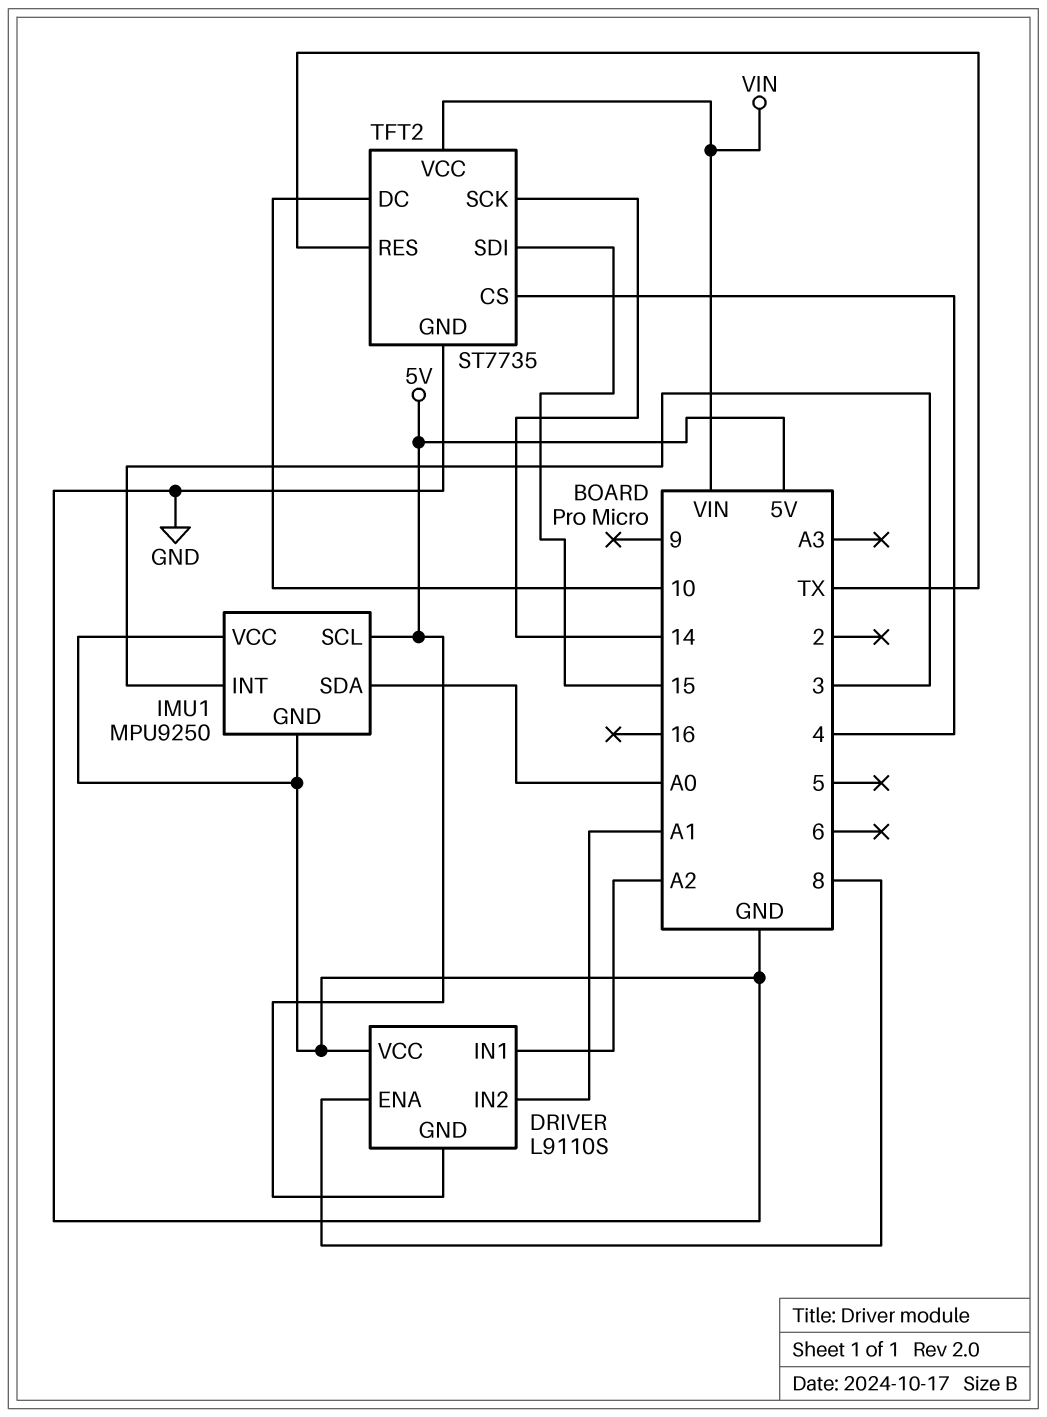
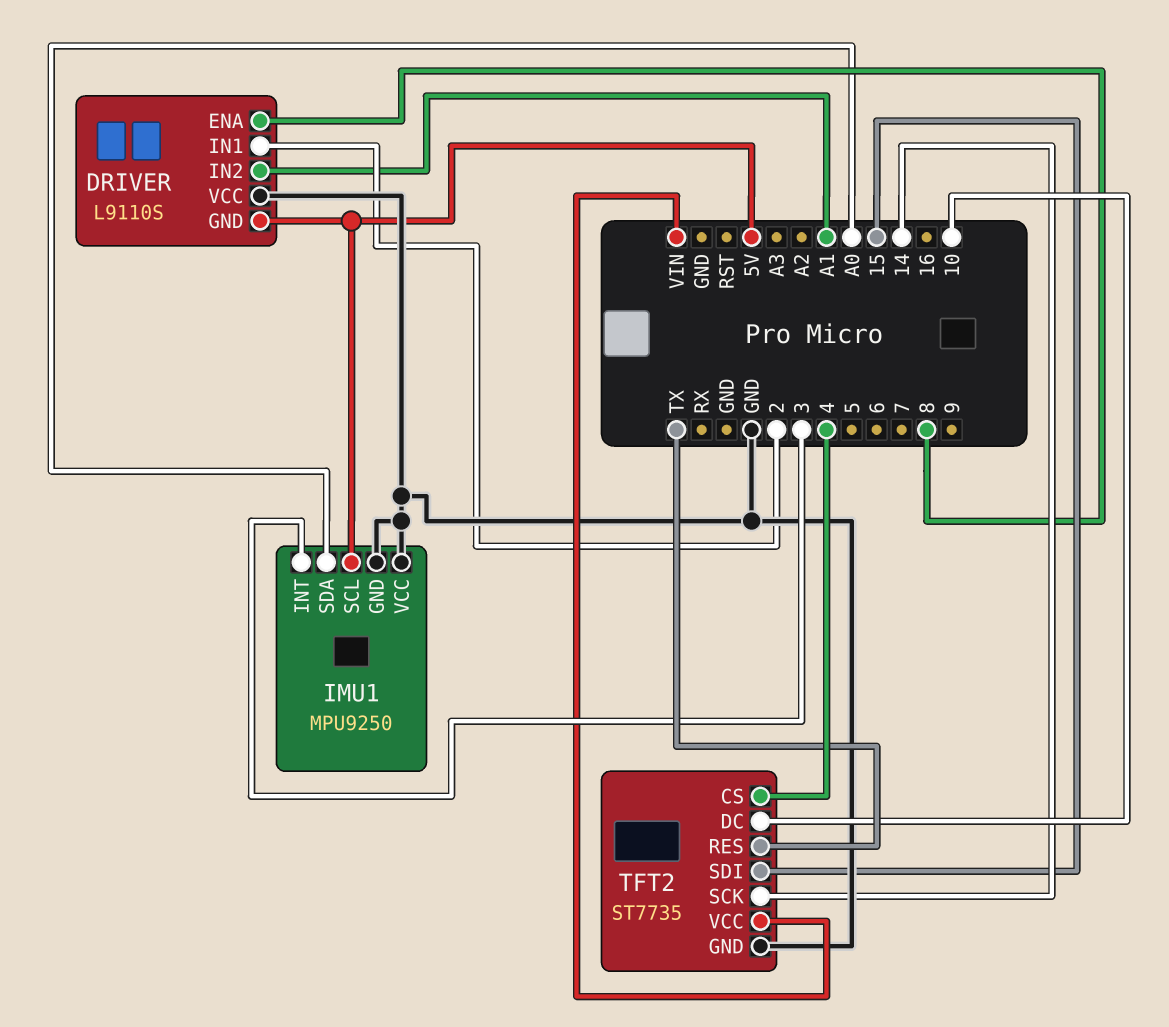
DRIVER pin IN1: A2 -> 2

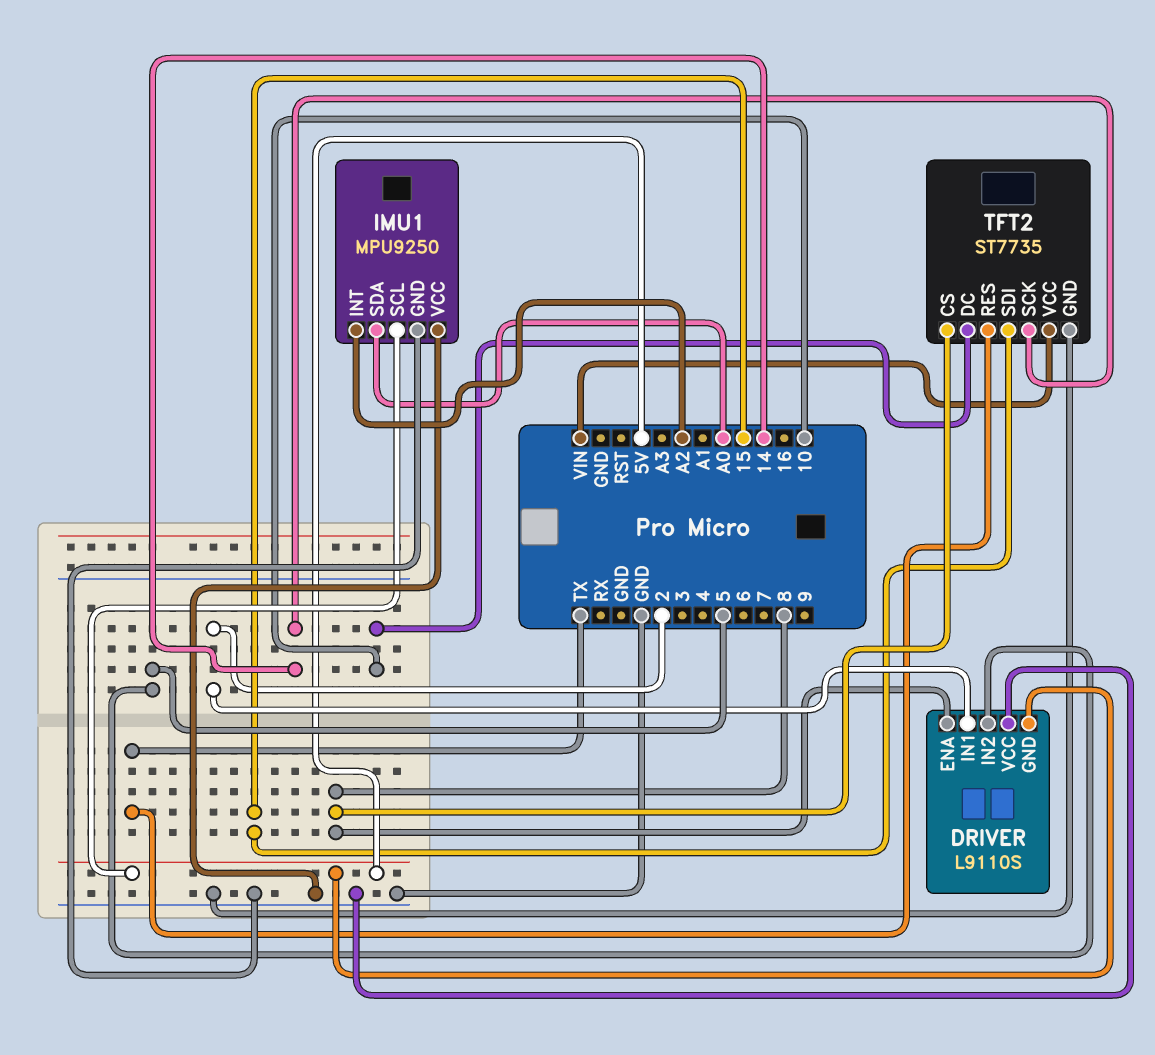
DRIVER pin IN2: A1 -> 5
IMU1 pin INT: 3 -> A2
TFT2 pin CS: 4 -> 8

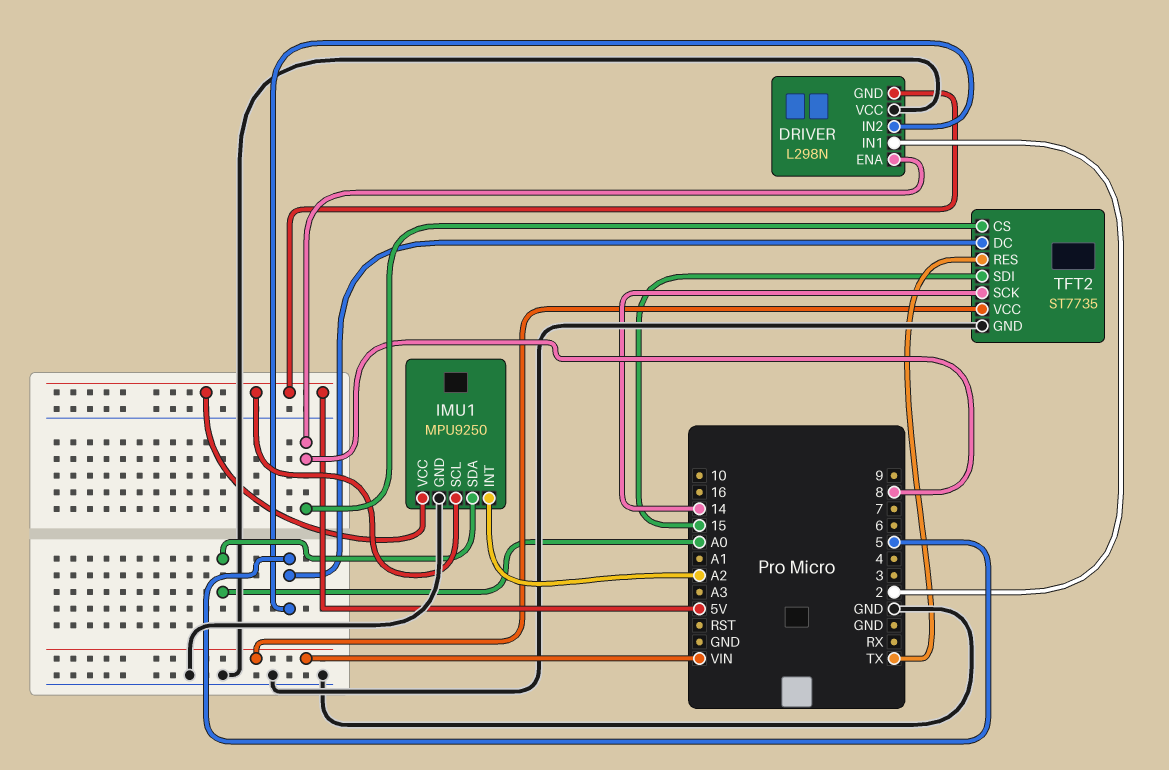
DRIVER: L9110S -> L298N
IMU1 pin VCC: GND -> 5V
TFT2 pin DC: 10 -> 5

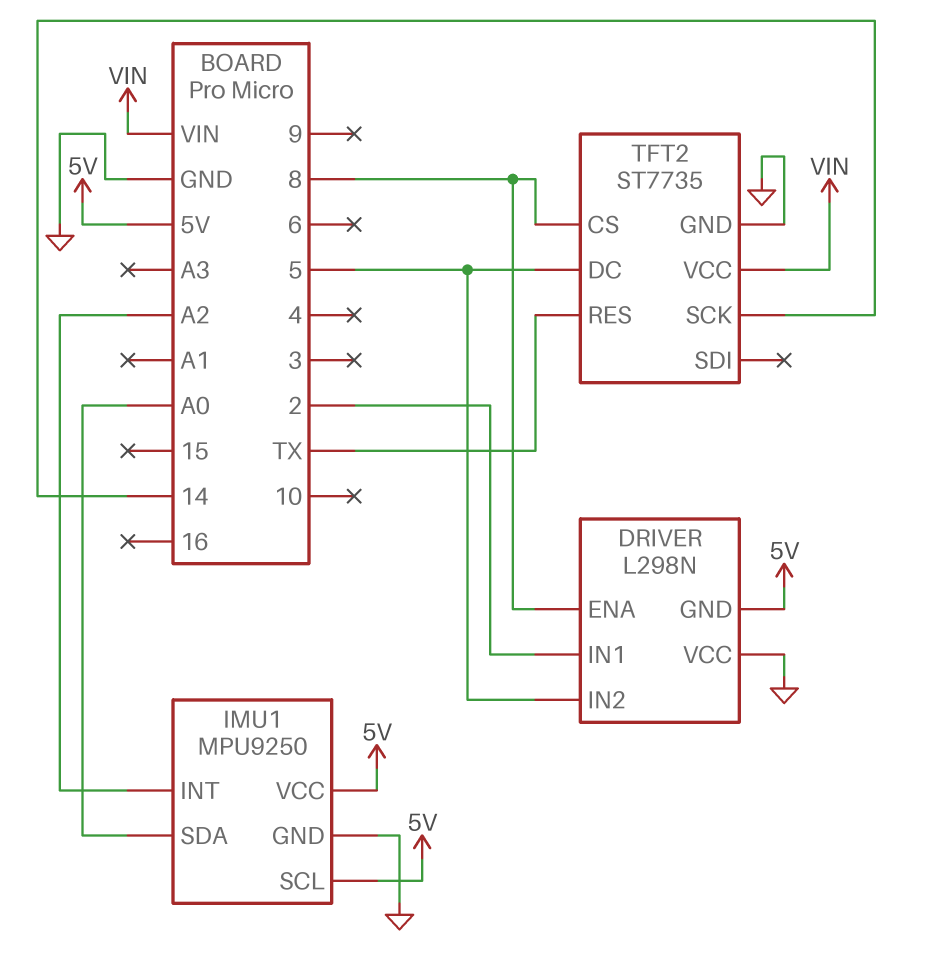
TFT2 pin SDI: 15 -> none

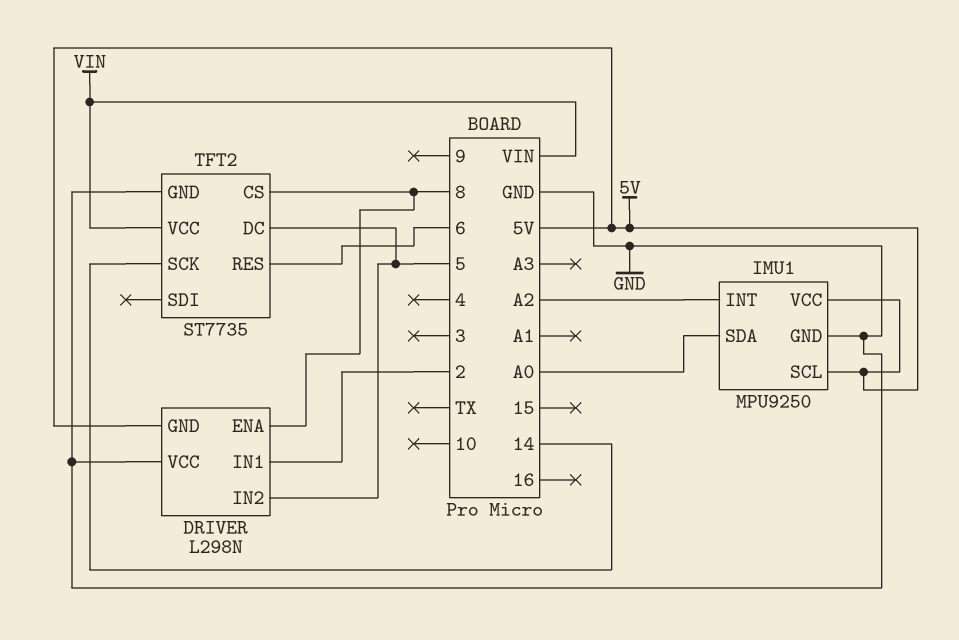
TFT2 pin RES: TX -> 6

